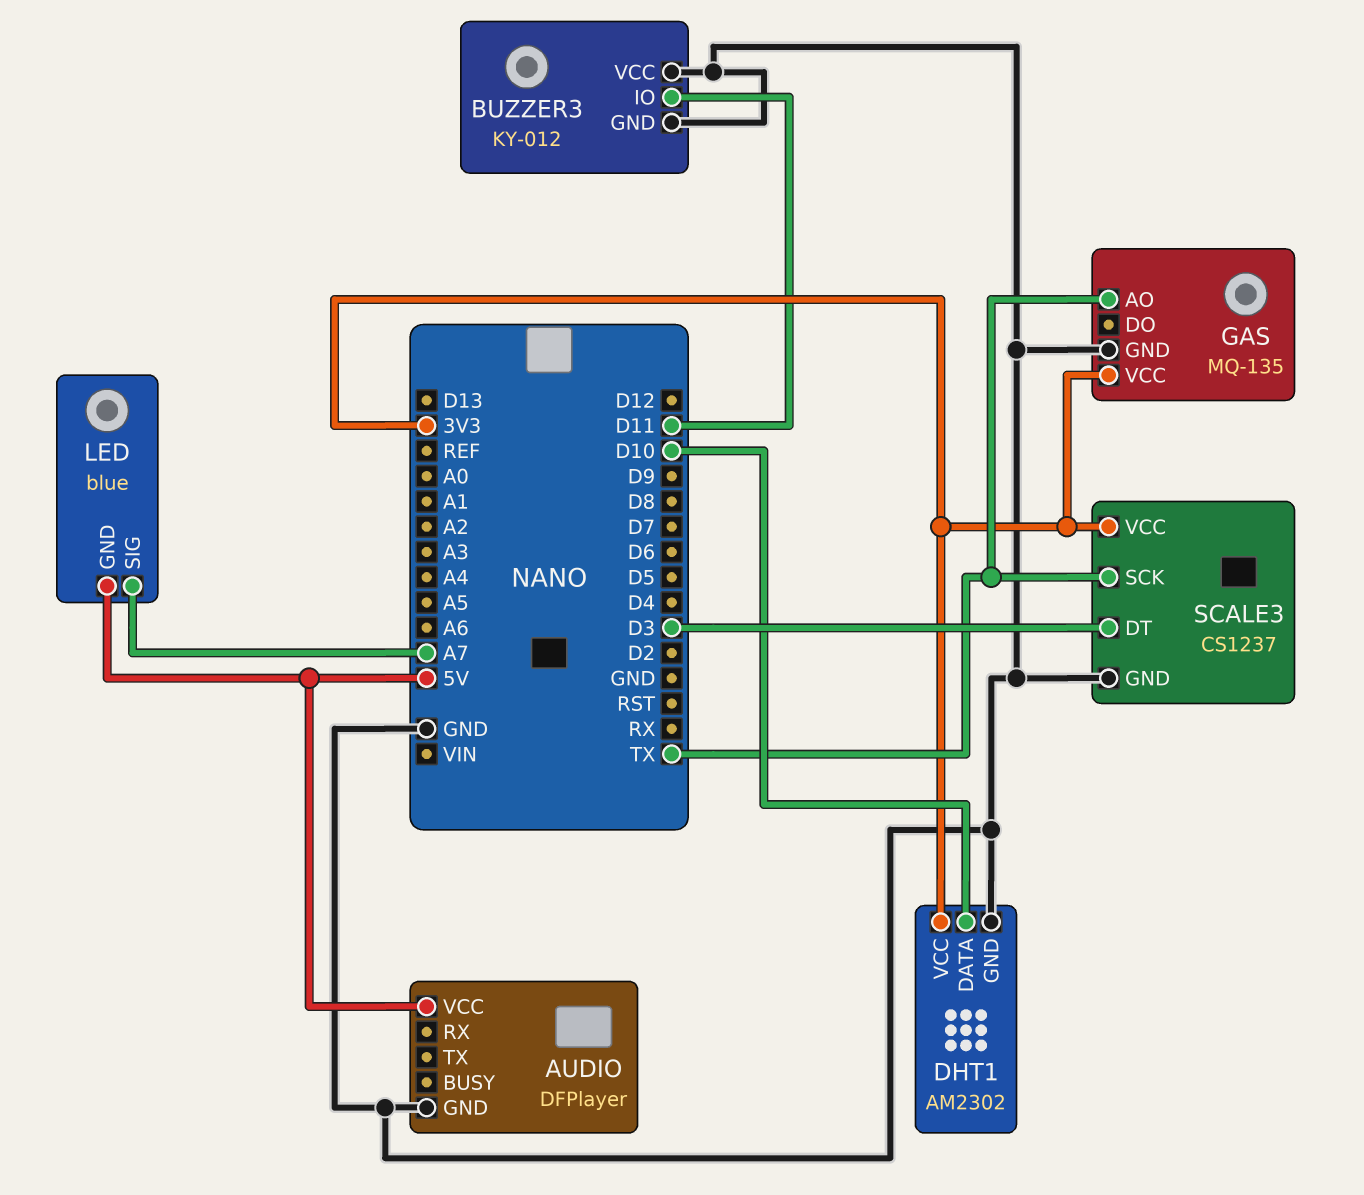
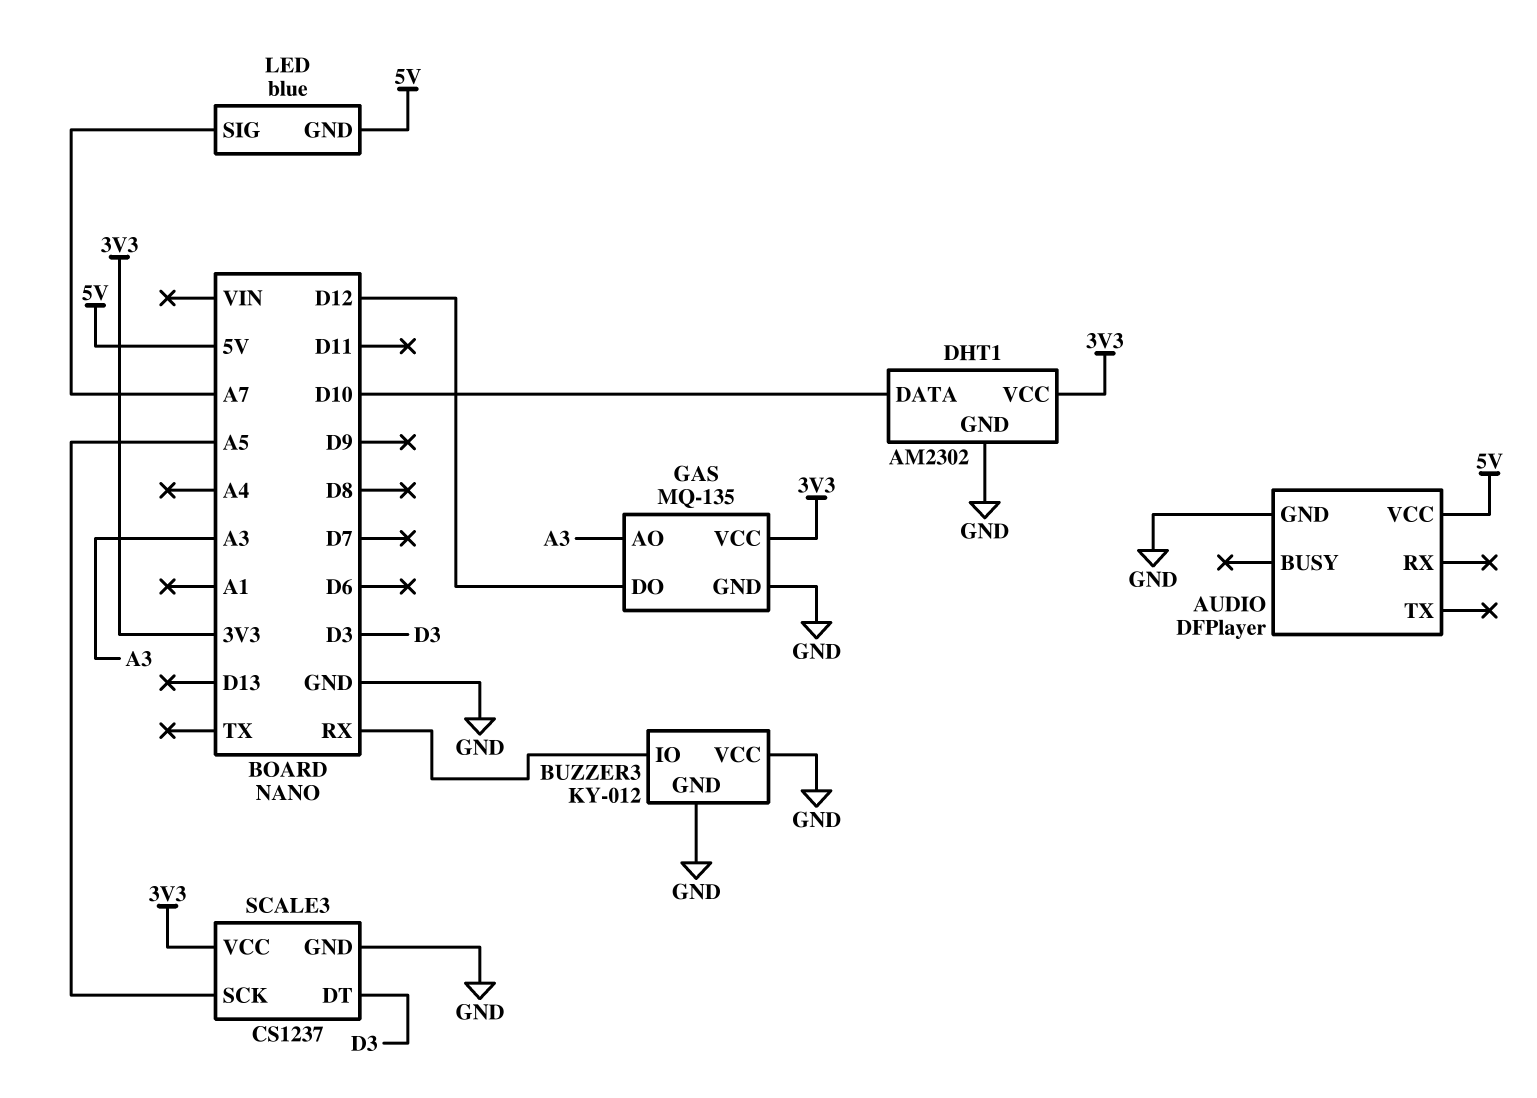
BUZZER3 pin IO: D11 -> RX
GAS pin AO: TX -> A3
GAS pin DO: none -> D12
SCALE3 pin SCK: TX -> A5

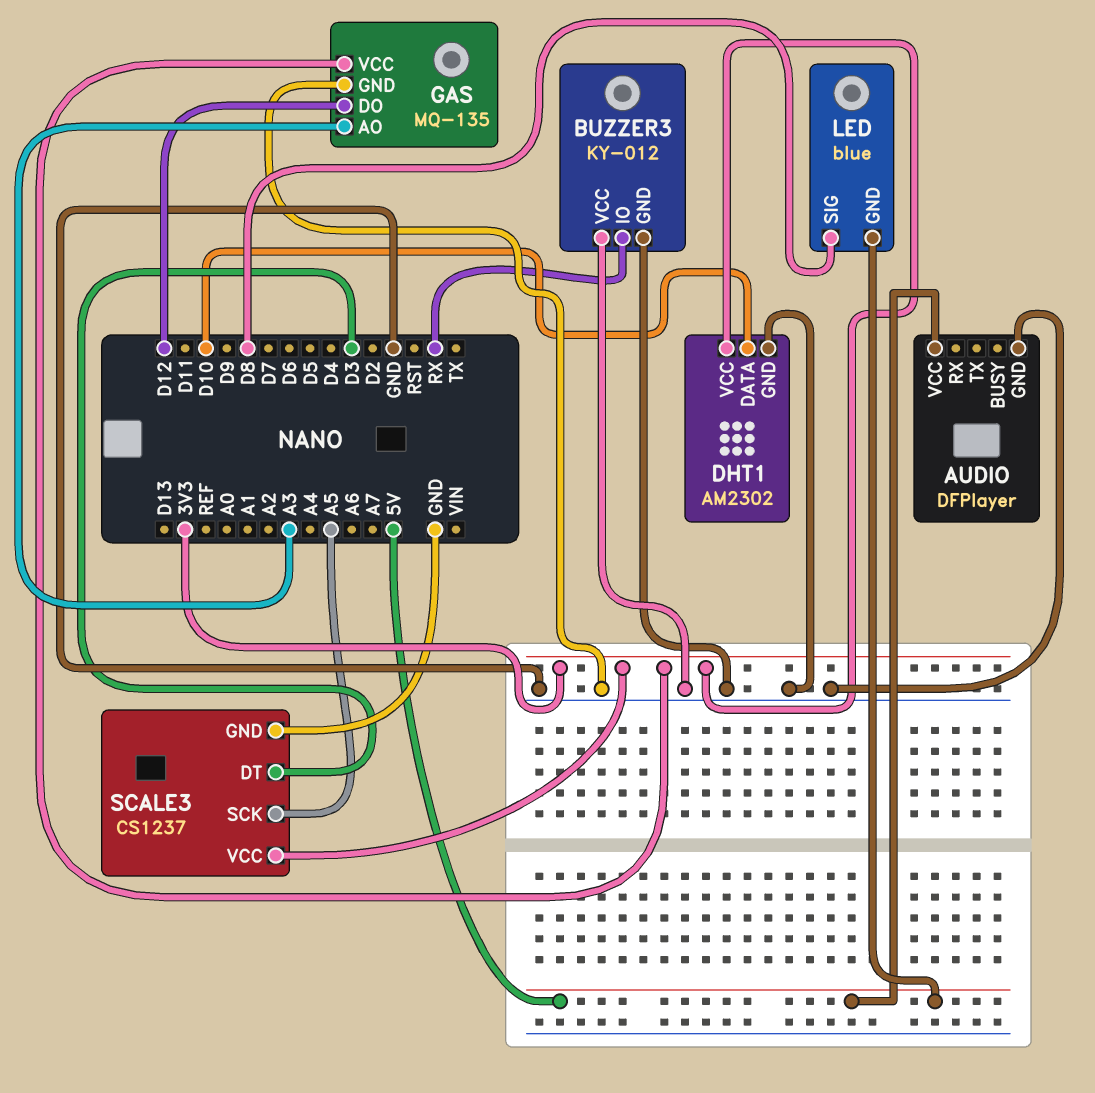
LED pin SIG: A7 -> D8

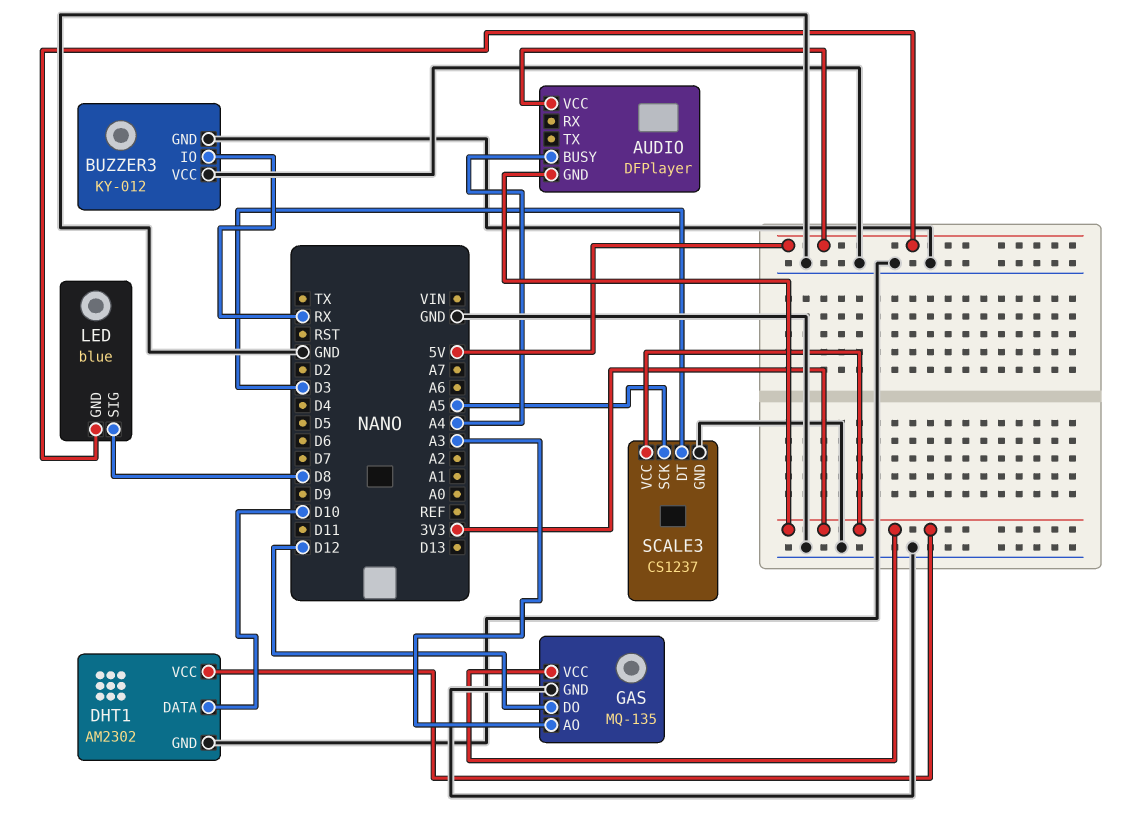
AUDIO pin BUSY: none -> A4
AUDIO pin GND: GND -> 3V3

